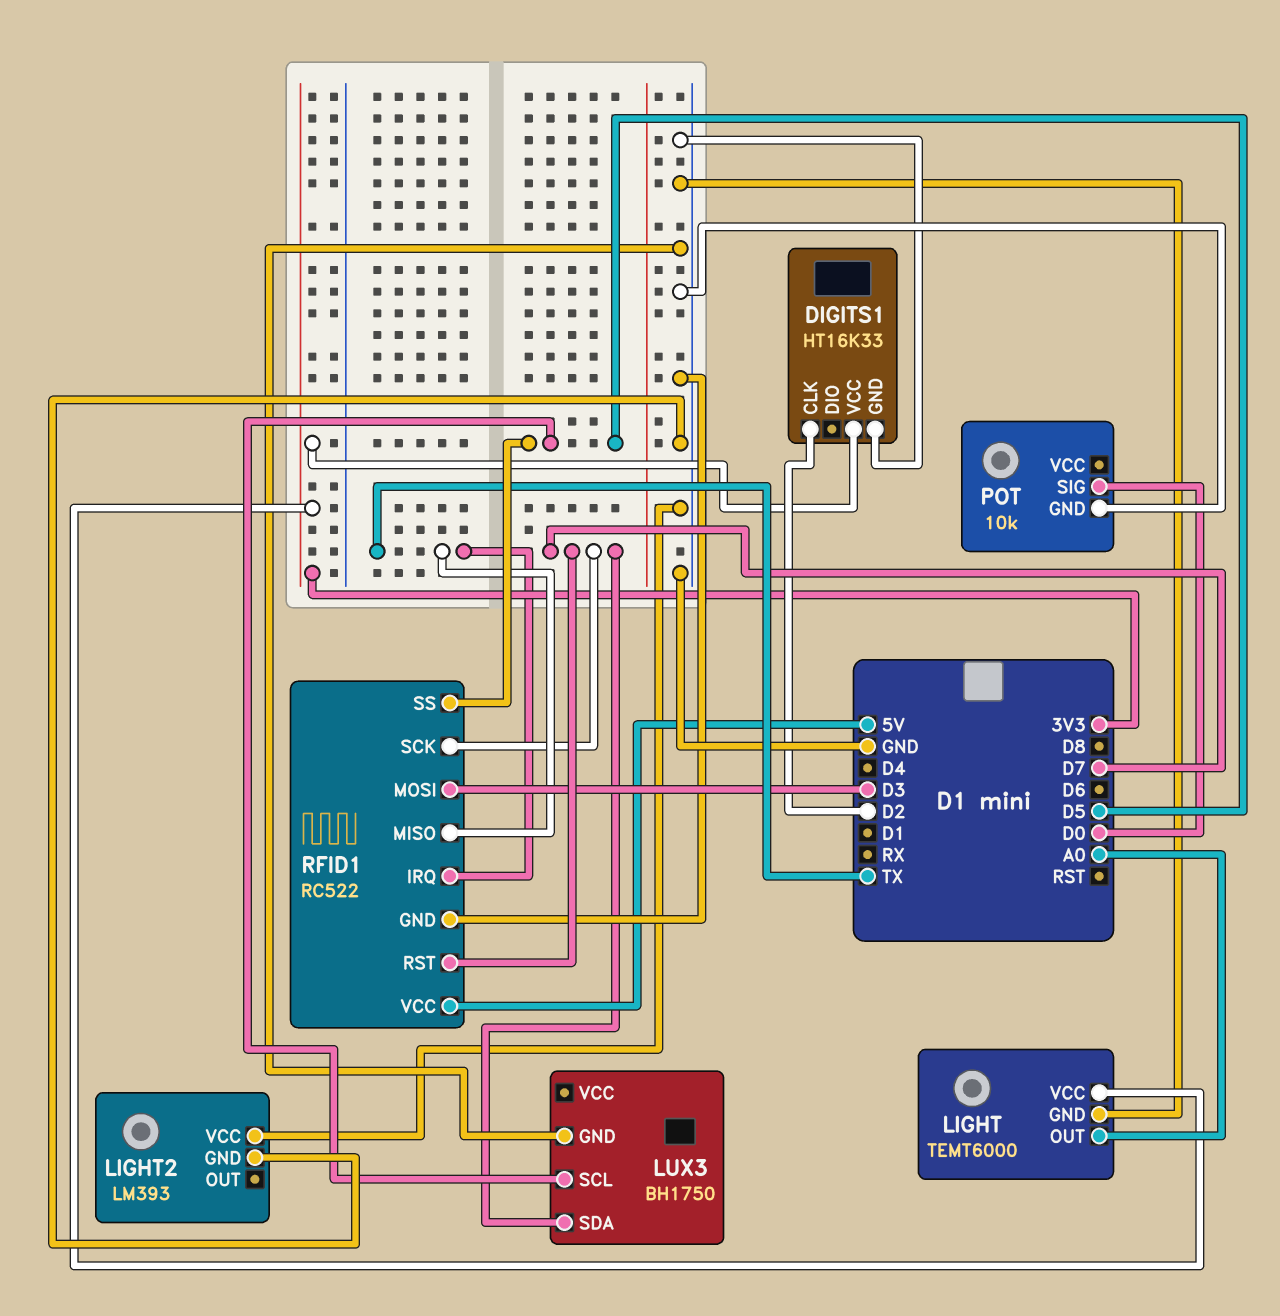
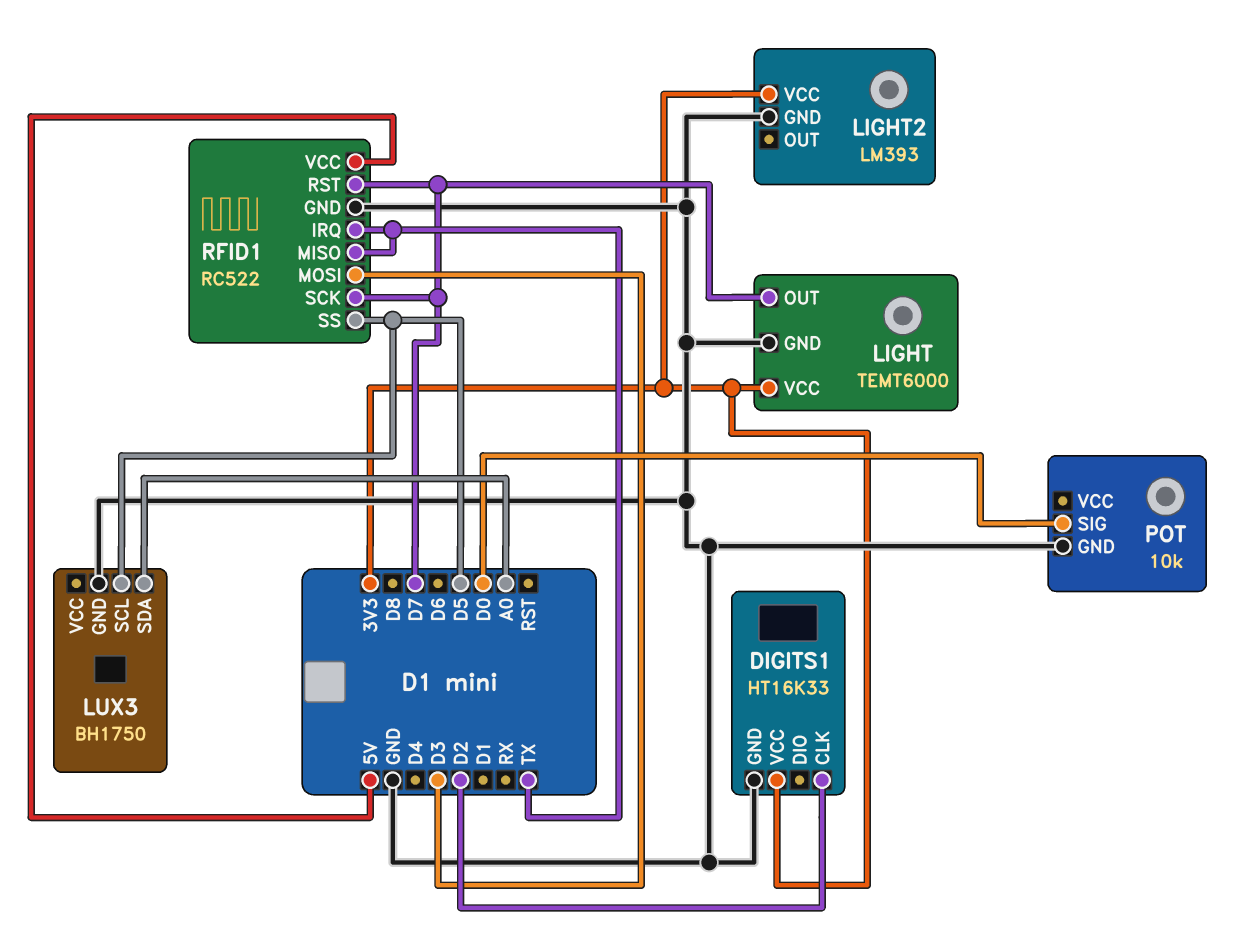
LIGHT pin OUT: A0 -> D7
LIGHT2 pin VCC: GND -> 3V3
LUX3 pin SDA: D7 -> A0

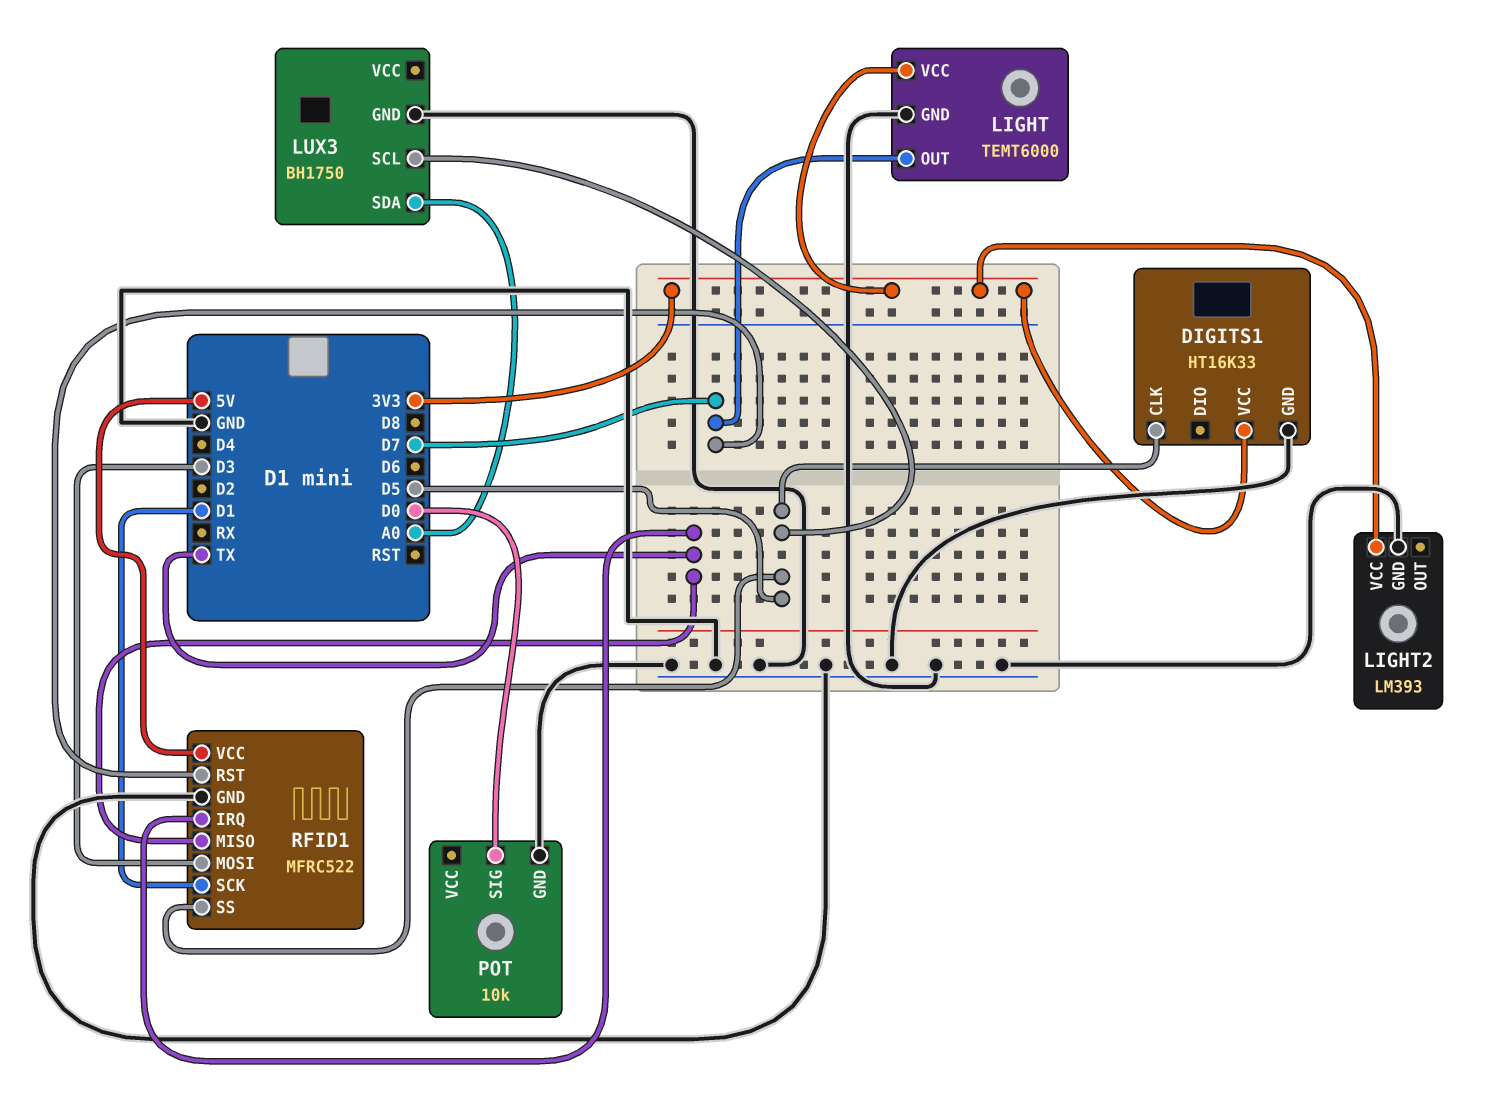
DIGITS1 pin CLK: D2 -> D5
RFID1: RC522 -> MFRC522
RFID1 pin SCK: D7 -> D1

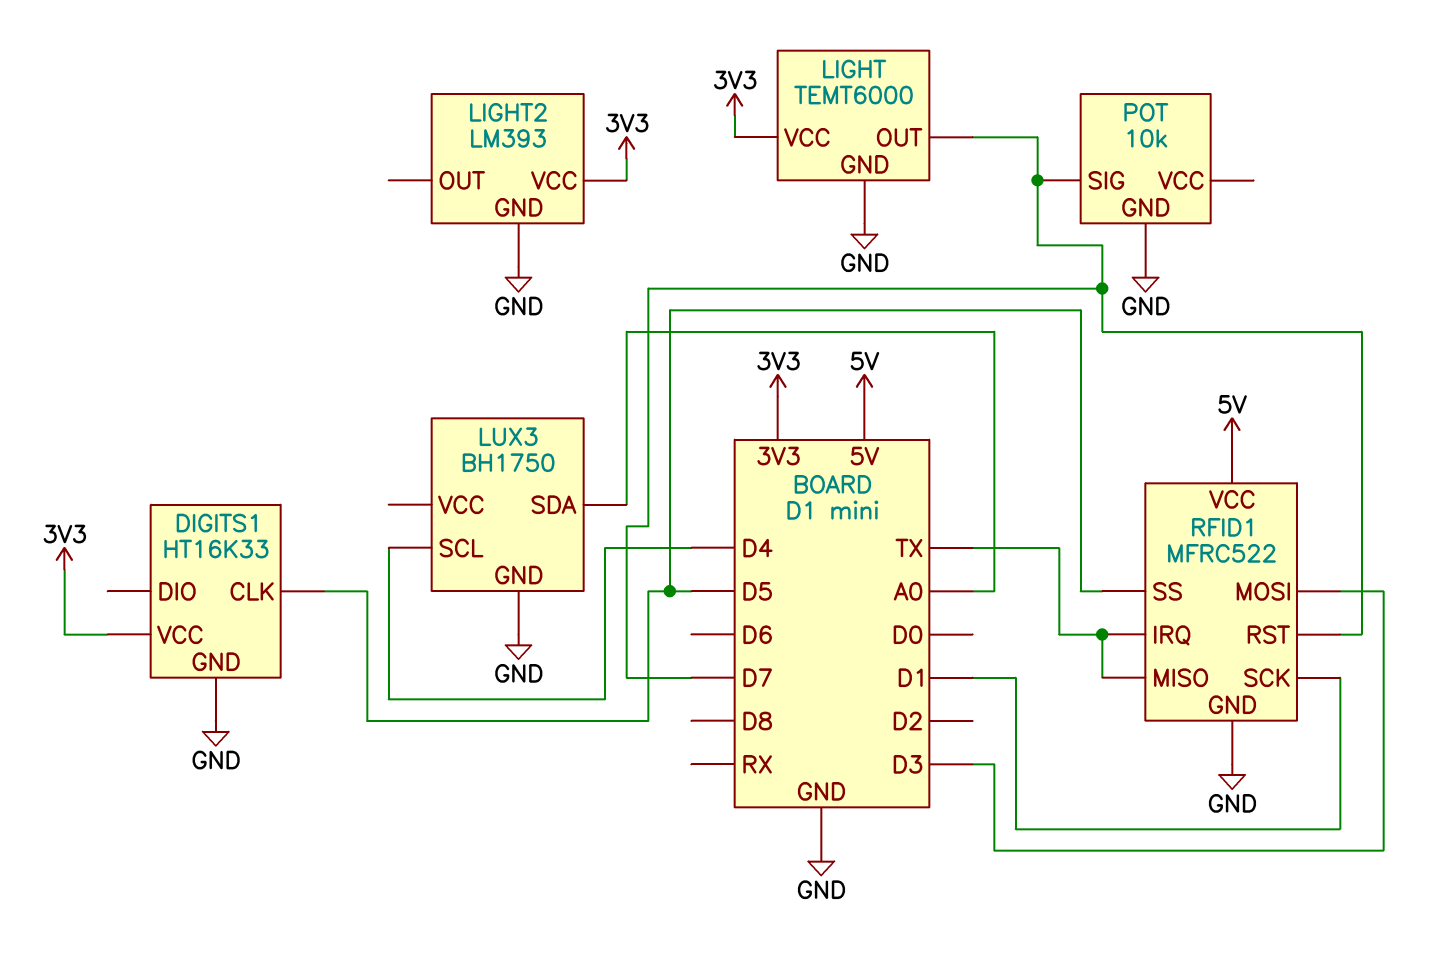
LUX3 pin SCL: D5 -> D4
POT pin SIG: D0 -> D7

